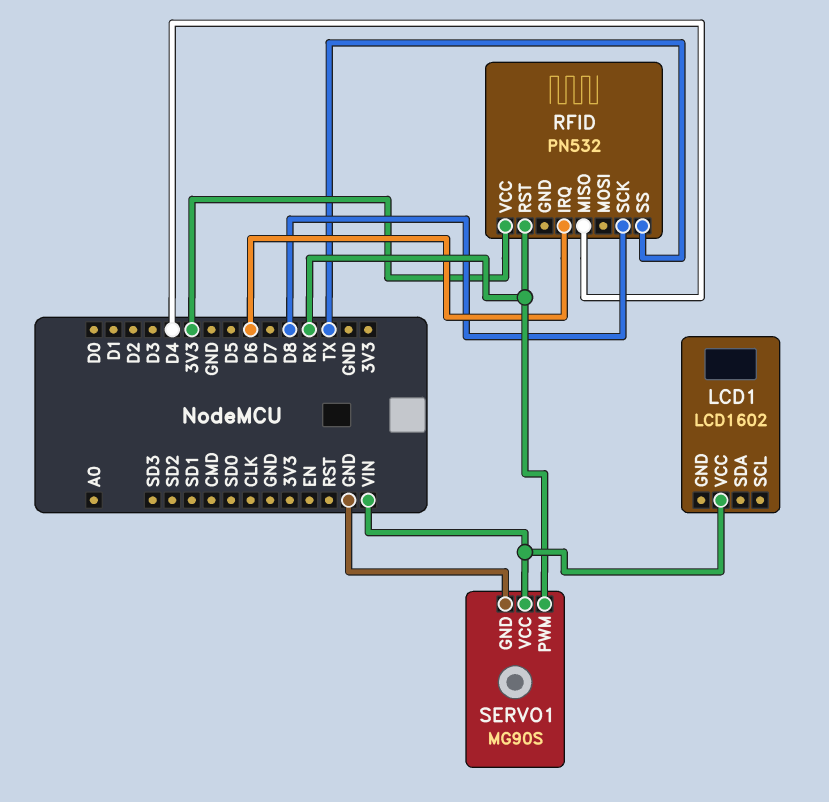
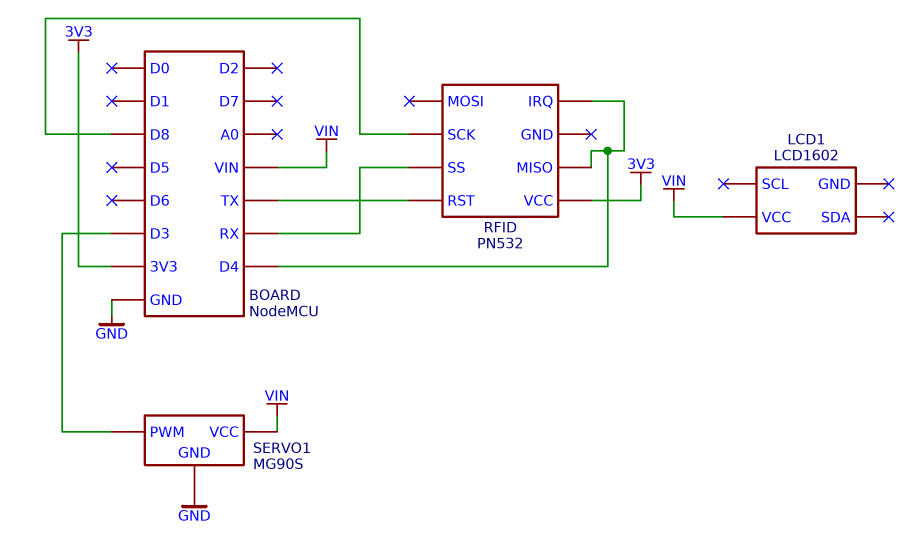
RFID pin IRQ: D6 -> D4
RFID pin RST: RX -> TX
RFID pin SS: TX -> RX
SERVO1 pin PWM: RX -> D3

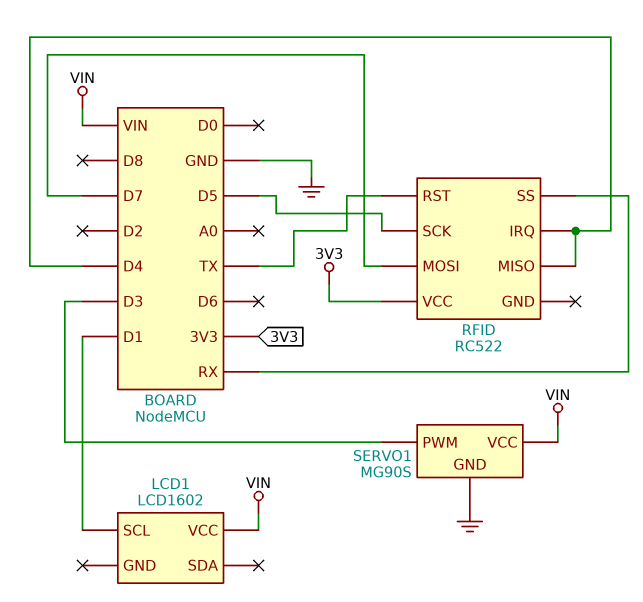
LCD1 pin SCL: none -> D1
RFID: PN532 -> RC522
RFID pin MOSI: none -> D7
RFID pin SCK: D8 -> D5

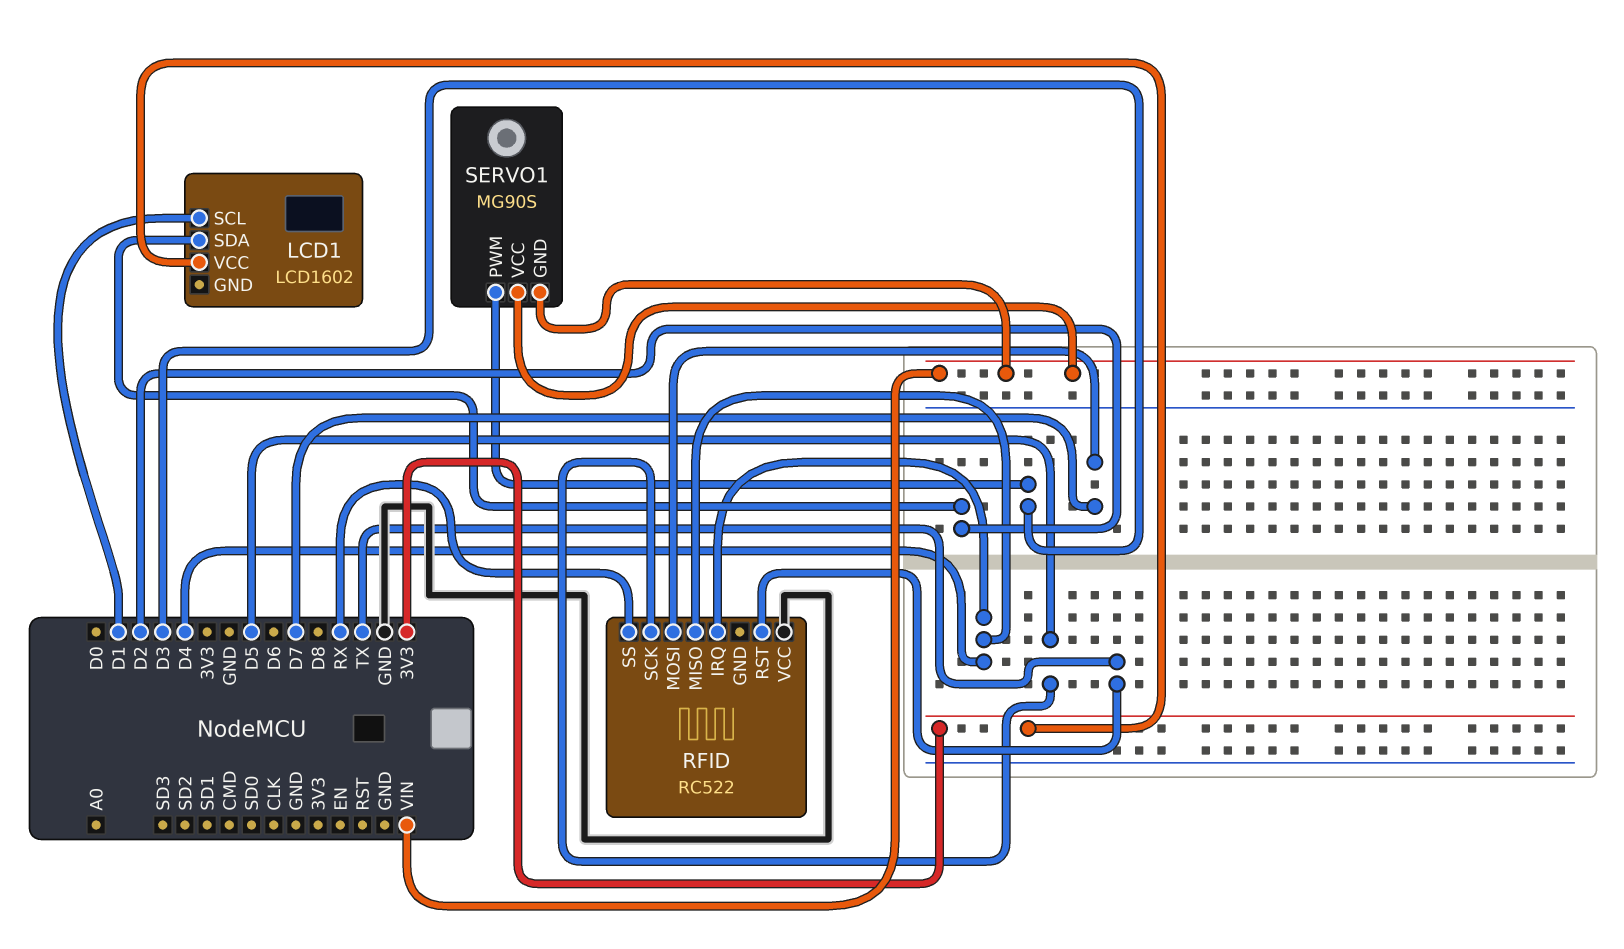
LCD1 pin SDA: none -> D2
LCD1 pin VCC: VIN -> 3V3
RFID pin VCC: 3V3 -> GND
SERVO1 pin GND: GND -> VIN

